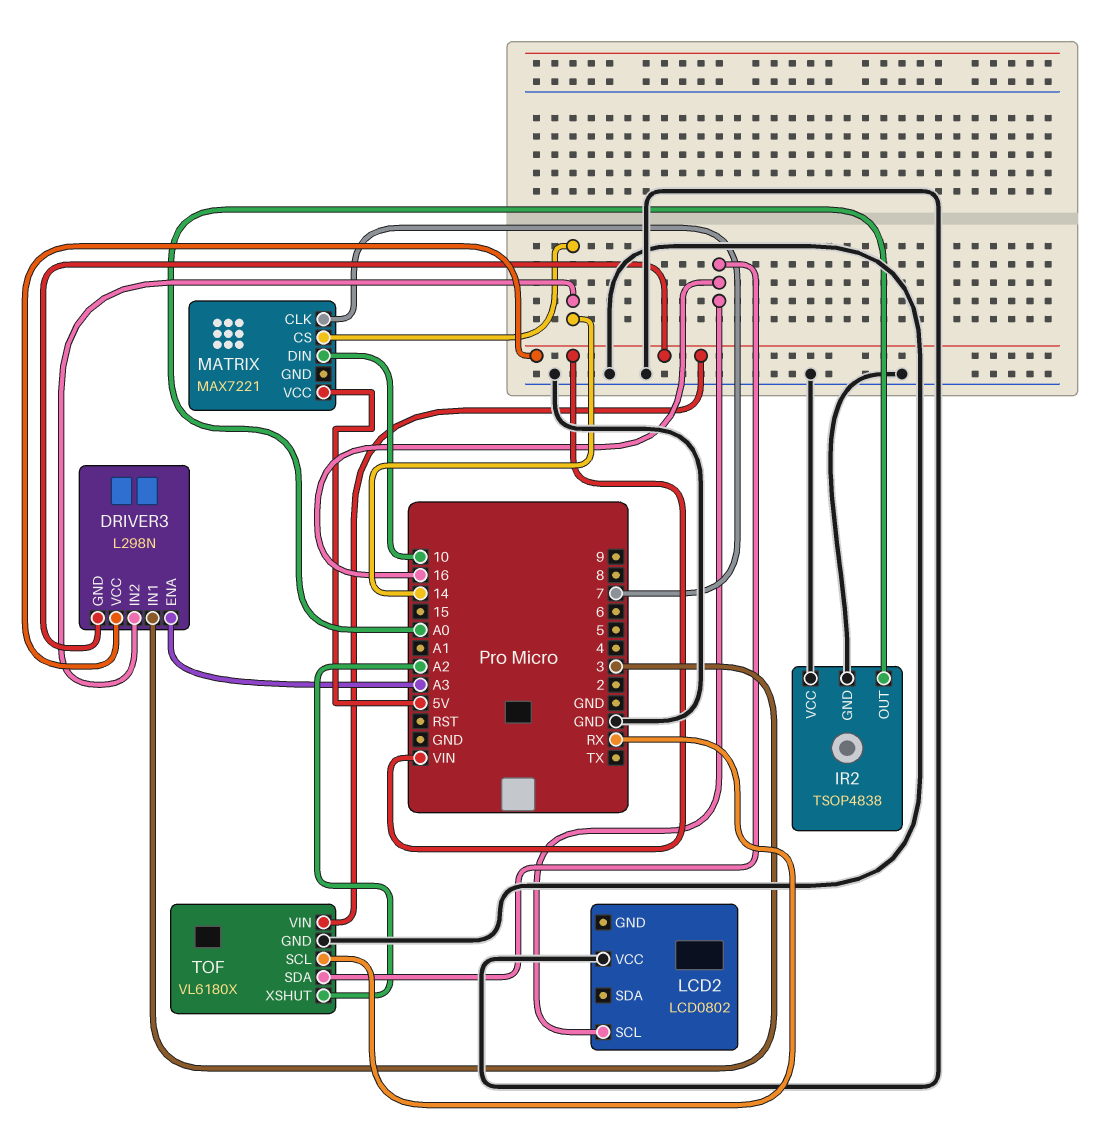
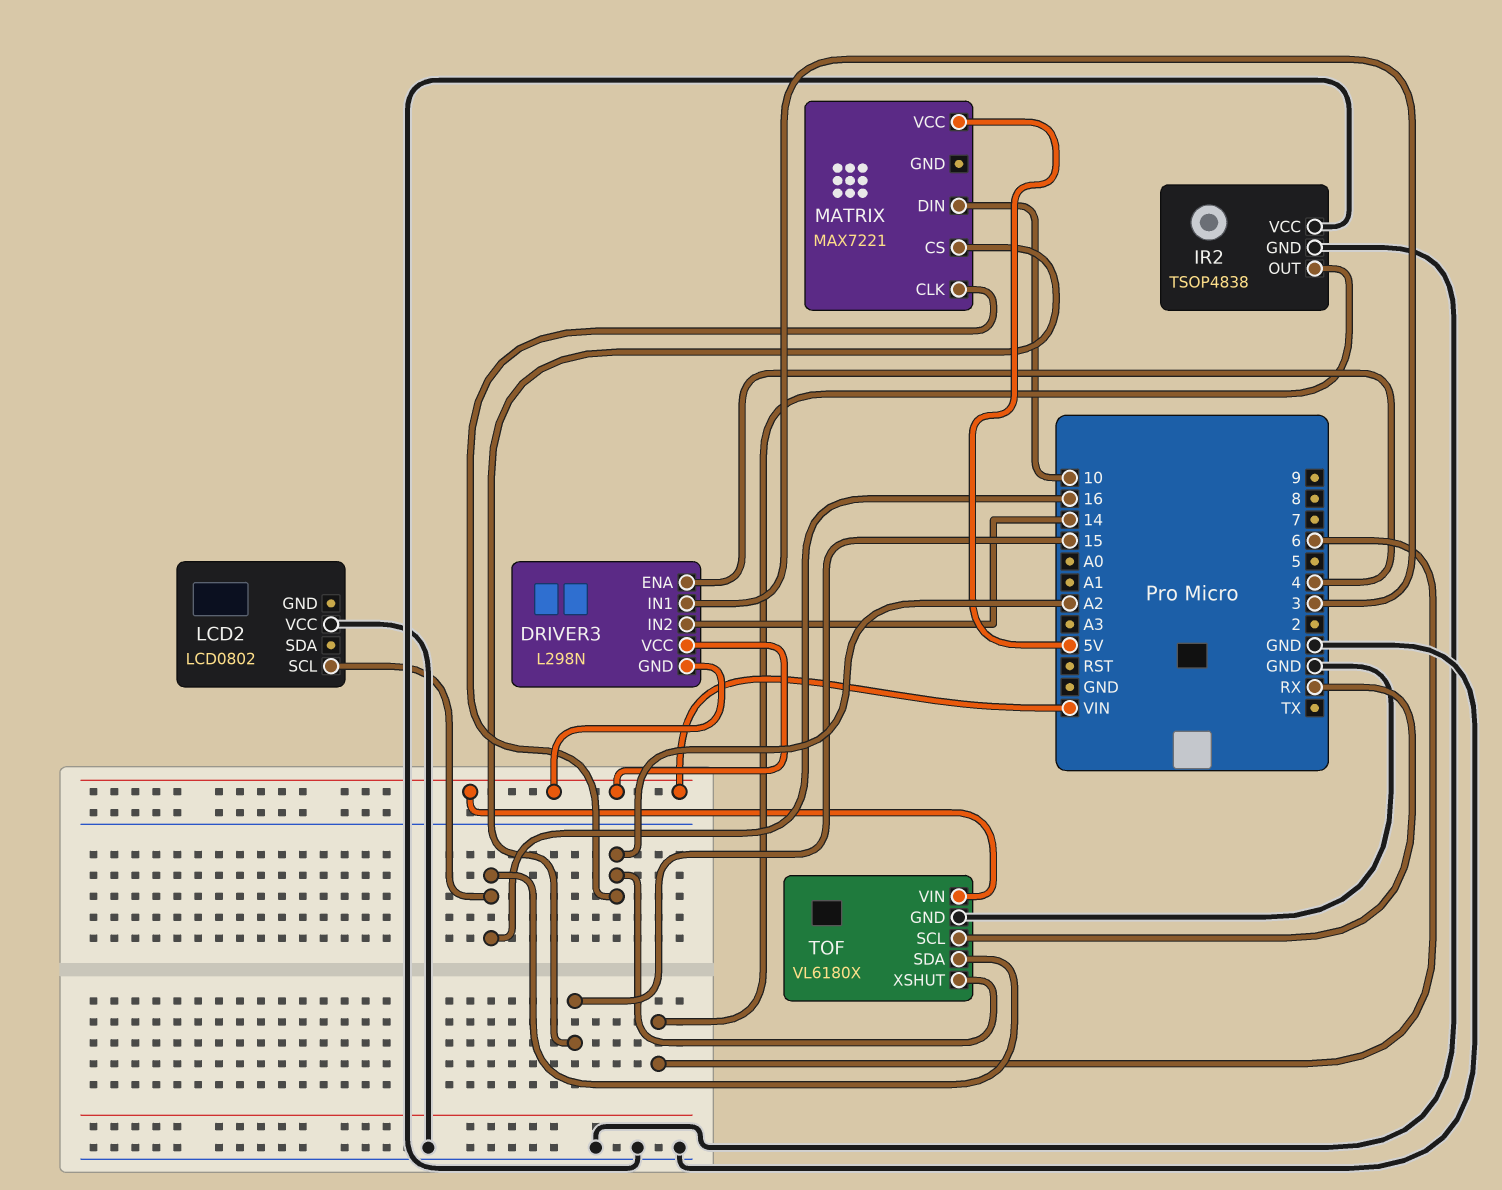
DRIVER3 pin ENA: A3 -> 4
IR2 pin OUT: A0 -> 6
MATRIX pin CLK: 7 -> A2
MATRIX pin CS: 14 -> 15

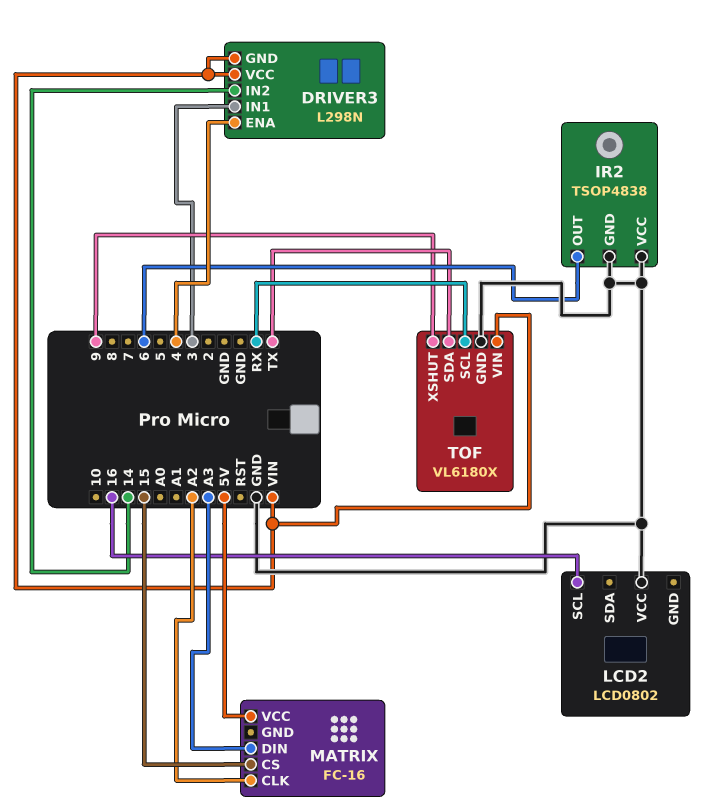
MATRIX: MAX7221 -> FC-16
MATRIX pin DIN: 10 -> A3
TOF pin SDA: 16 -> TX
TOF pin XSHUT: A2 -> 9

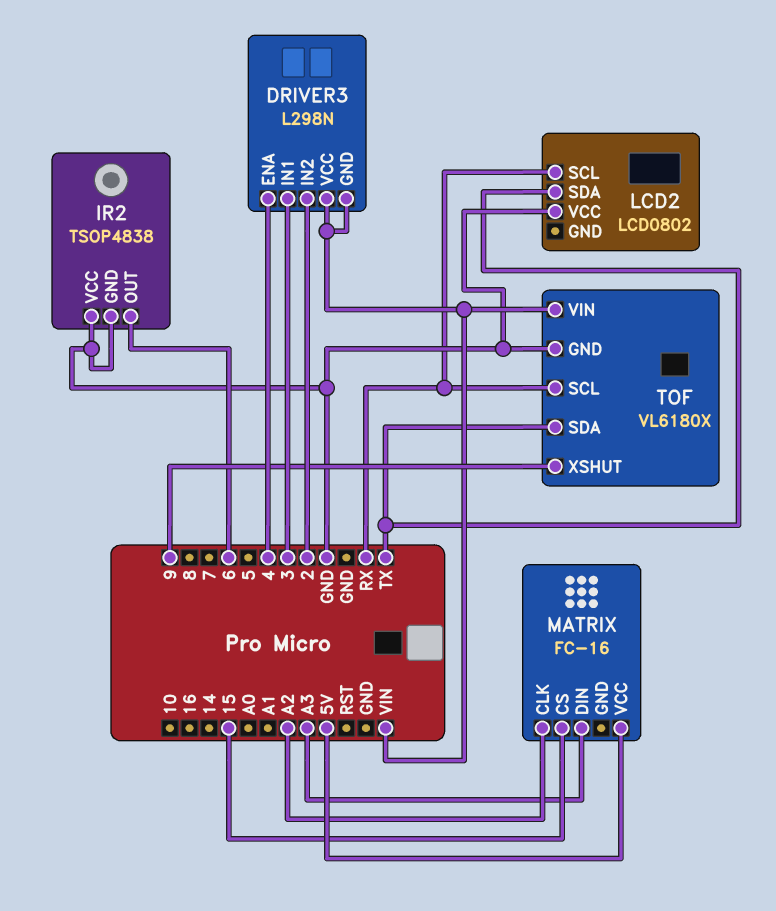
DRIVER3 pin IN2: 14 -> 2
LCD2 pin SCL: 16 -> RX
LCD2 pin SDA: none -> TX

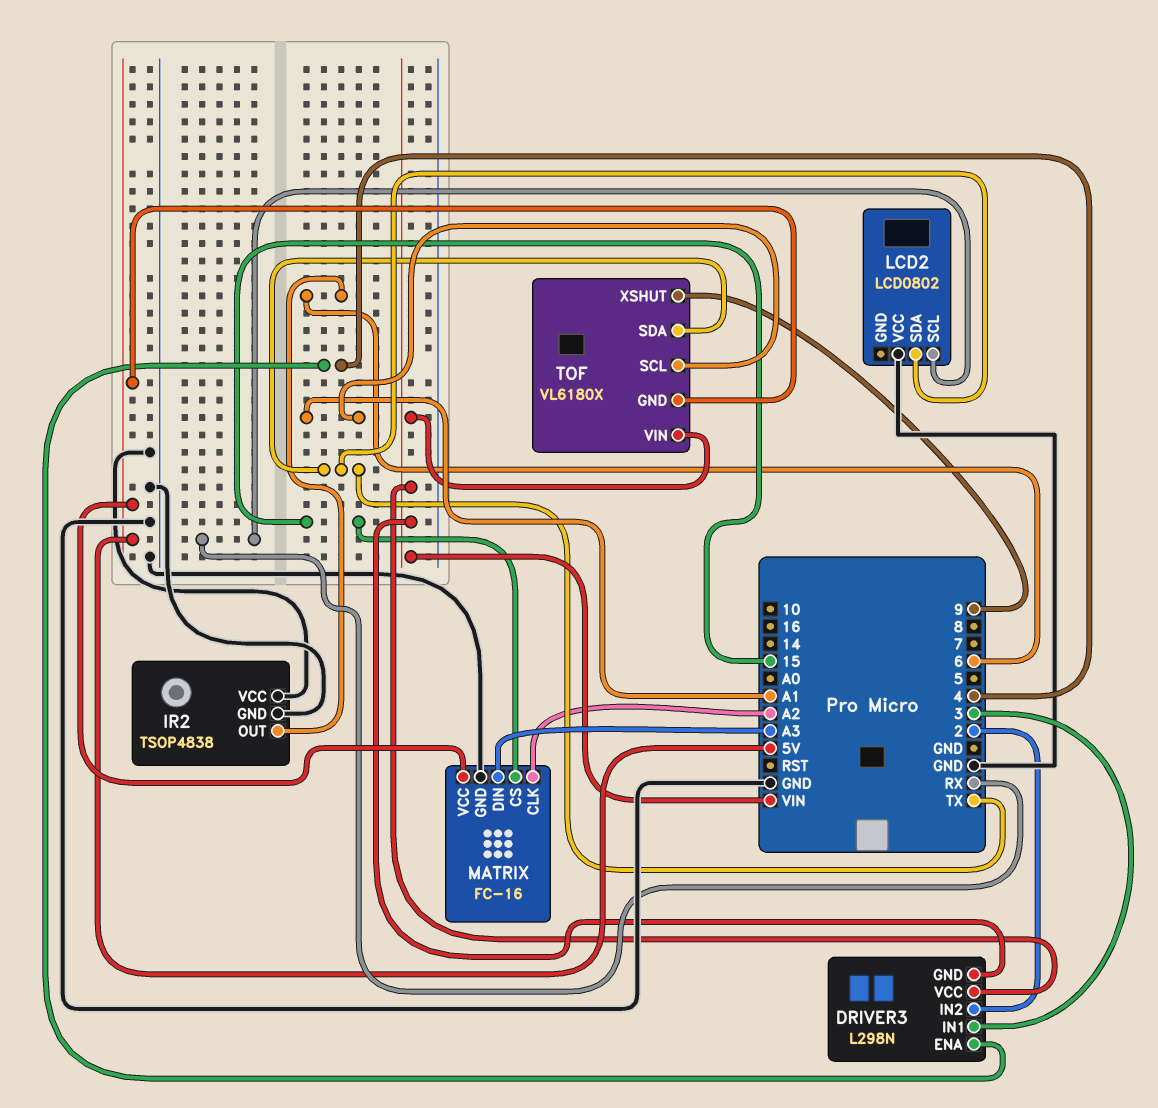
MATRIX pin GND: none -> GND
TOF pin GND: GND -> 5V
TOF pin SCL: RX -> A1

